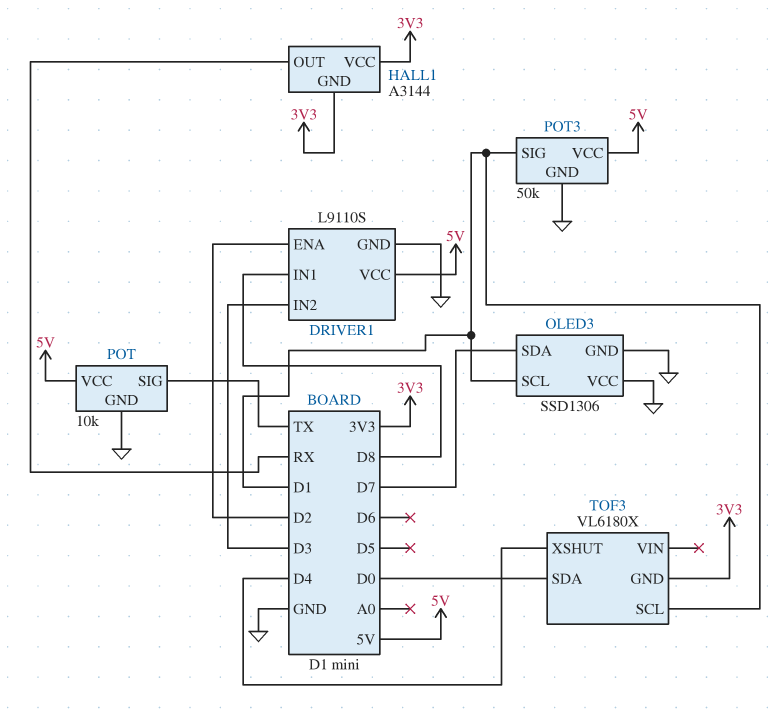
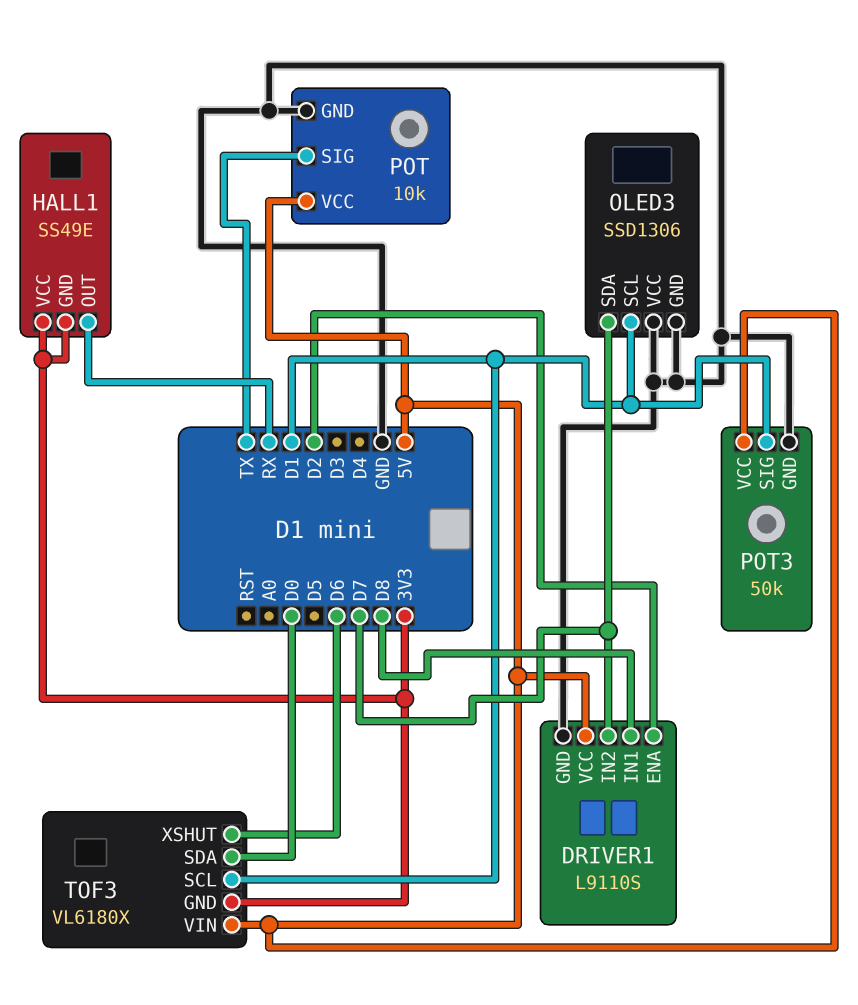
DRIVER1 pin IN2: D3 -> D7
HALL1: A3144 -> SS49E
TOF3 pin VIN: none -> 5V
TOF3 pin XSHUT: D4 -> D6

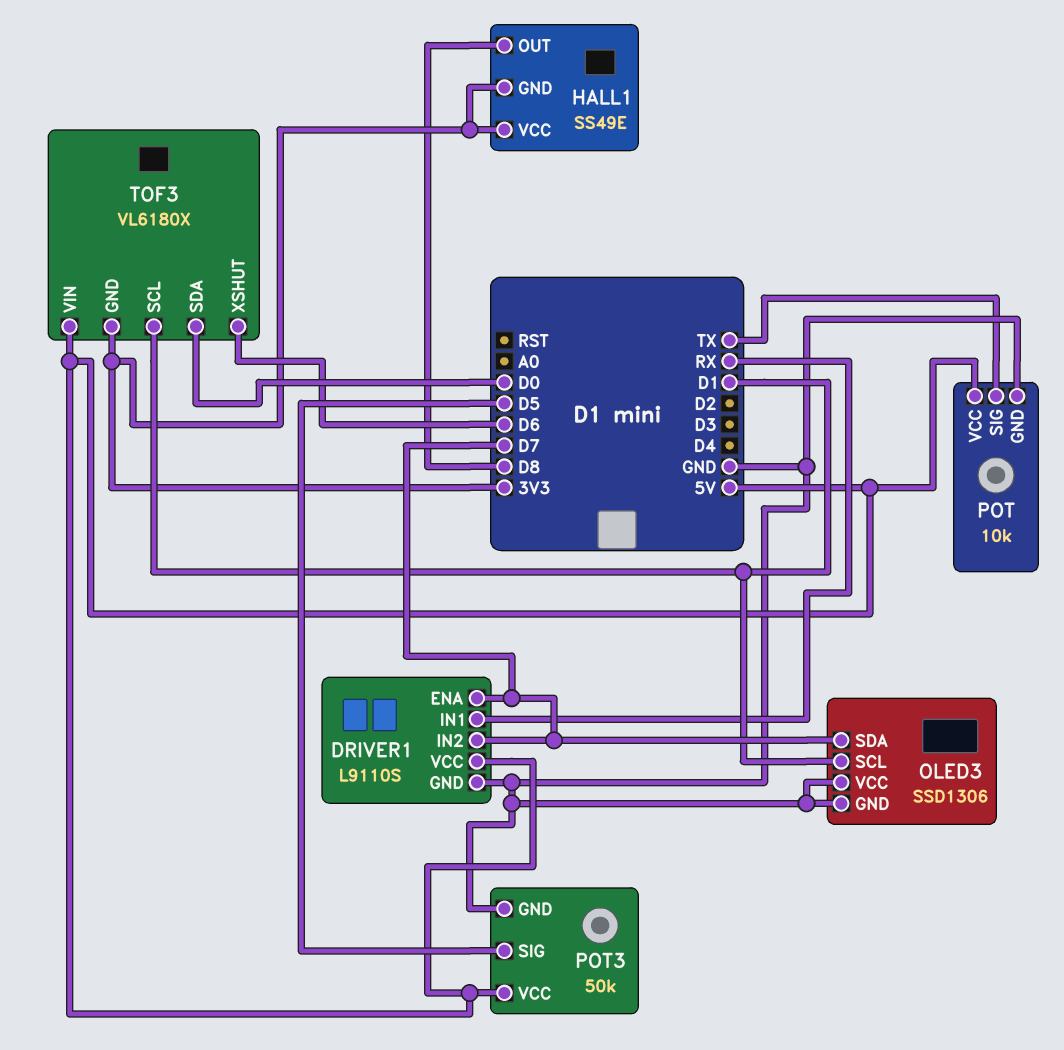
DRIVER1 pin ENA: D2 -> D7
DRIVER1 pin IN1: D8 -> RX
HALL1 pin OUT: RX -> D8
POT3 pin SIG: D1 -> D5

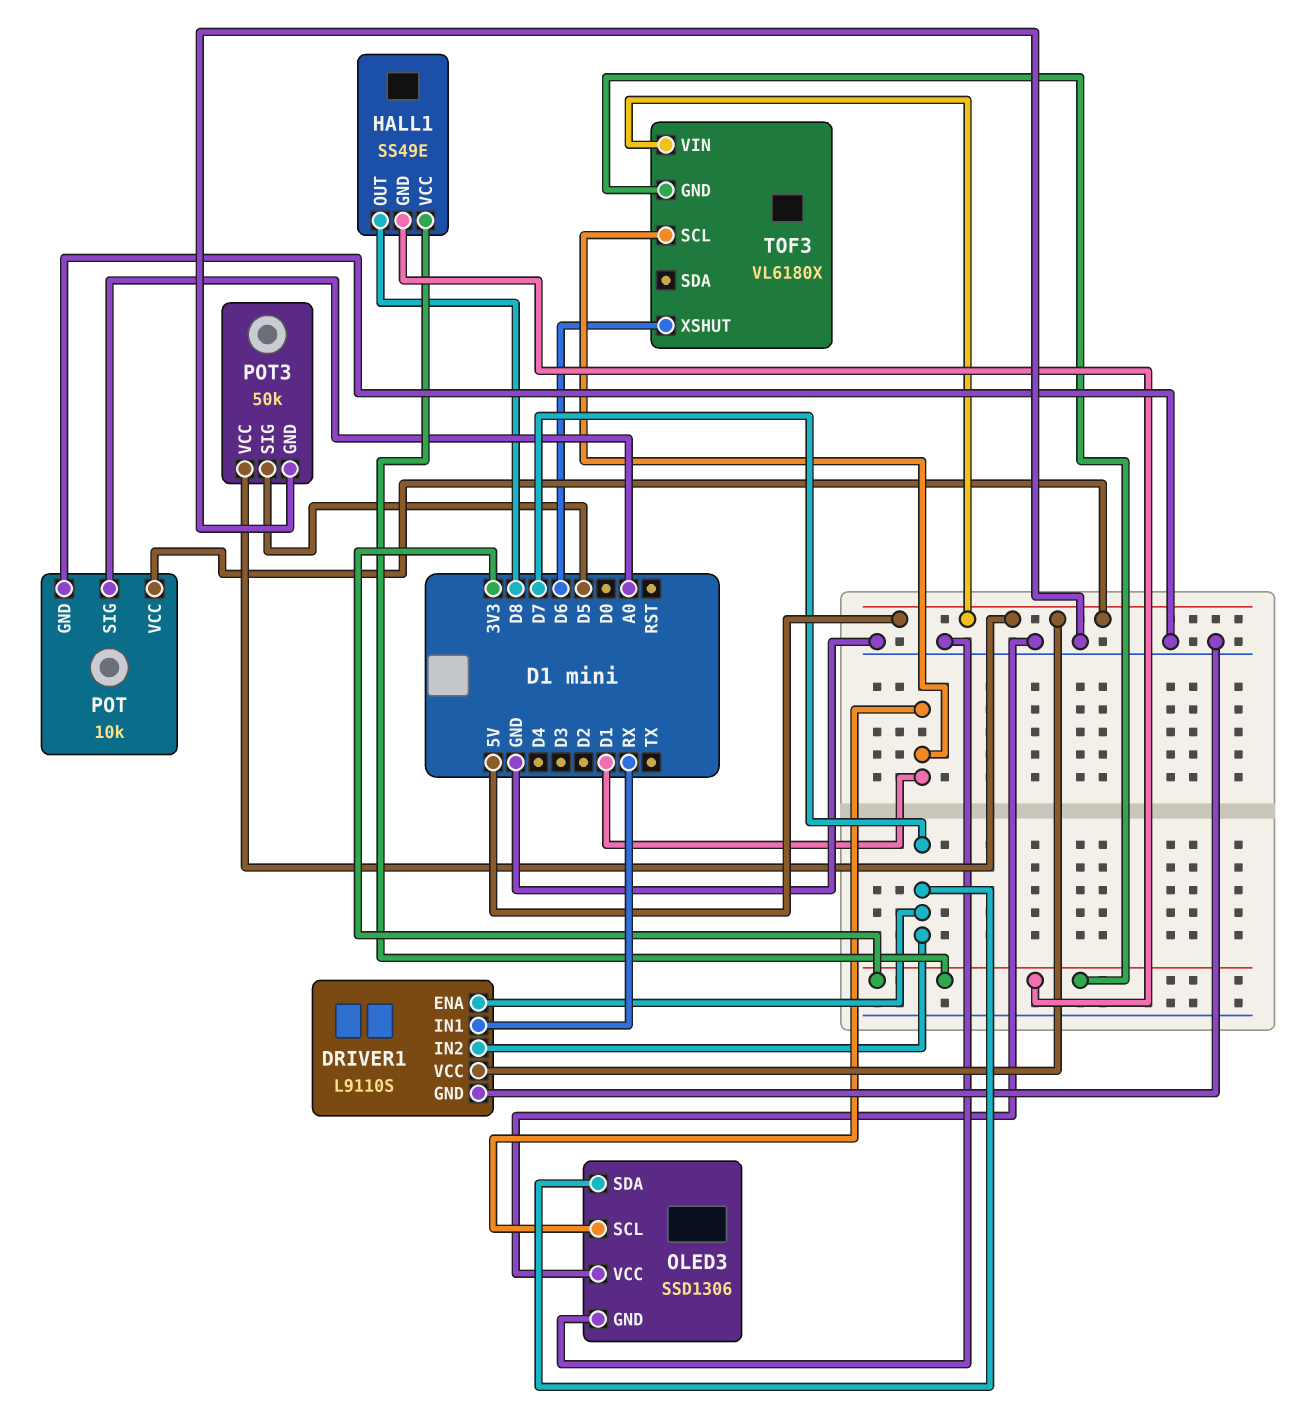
POT pin SIG: TX -> A0
TOF3 pin SDA: D0 -> none

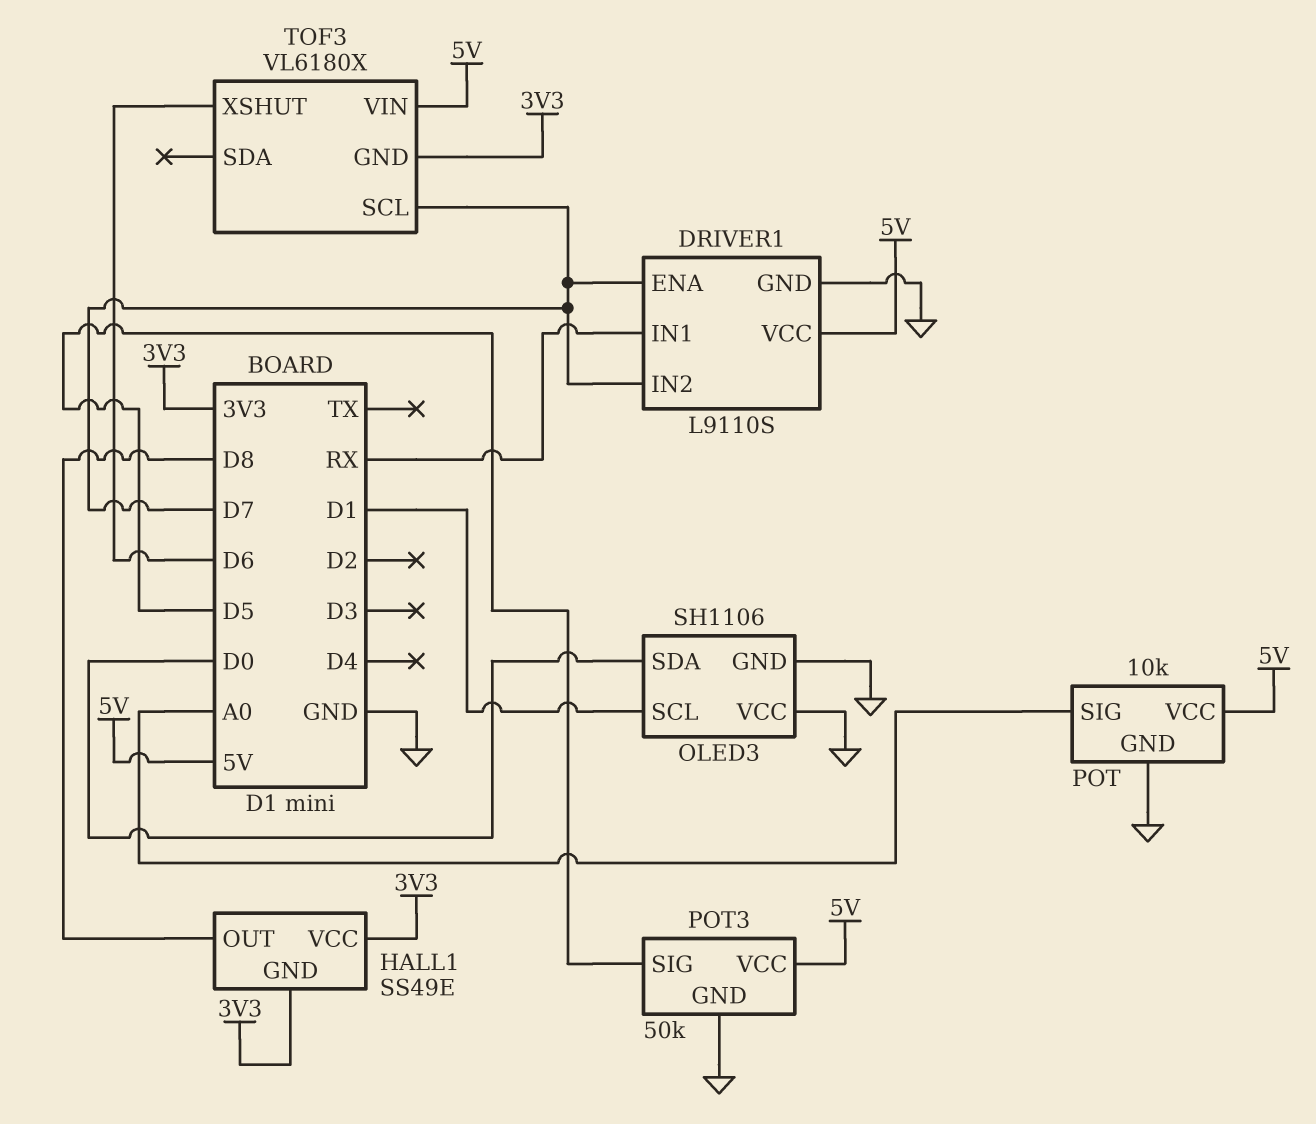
OLED3: SSD1306 -> SH1106
OLED3 pin SDA: D7 -> D0
TOF3 pin SCL: D1 -> D7

